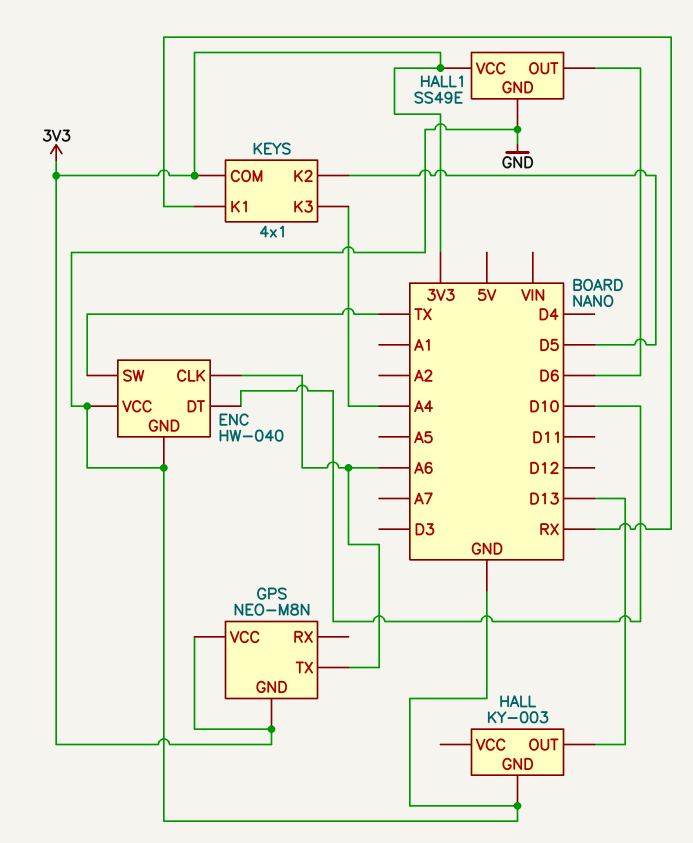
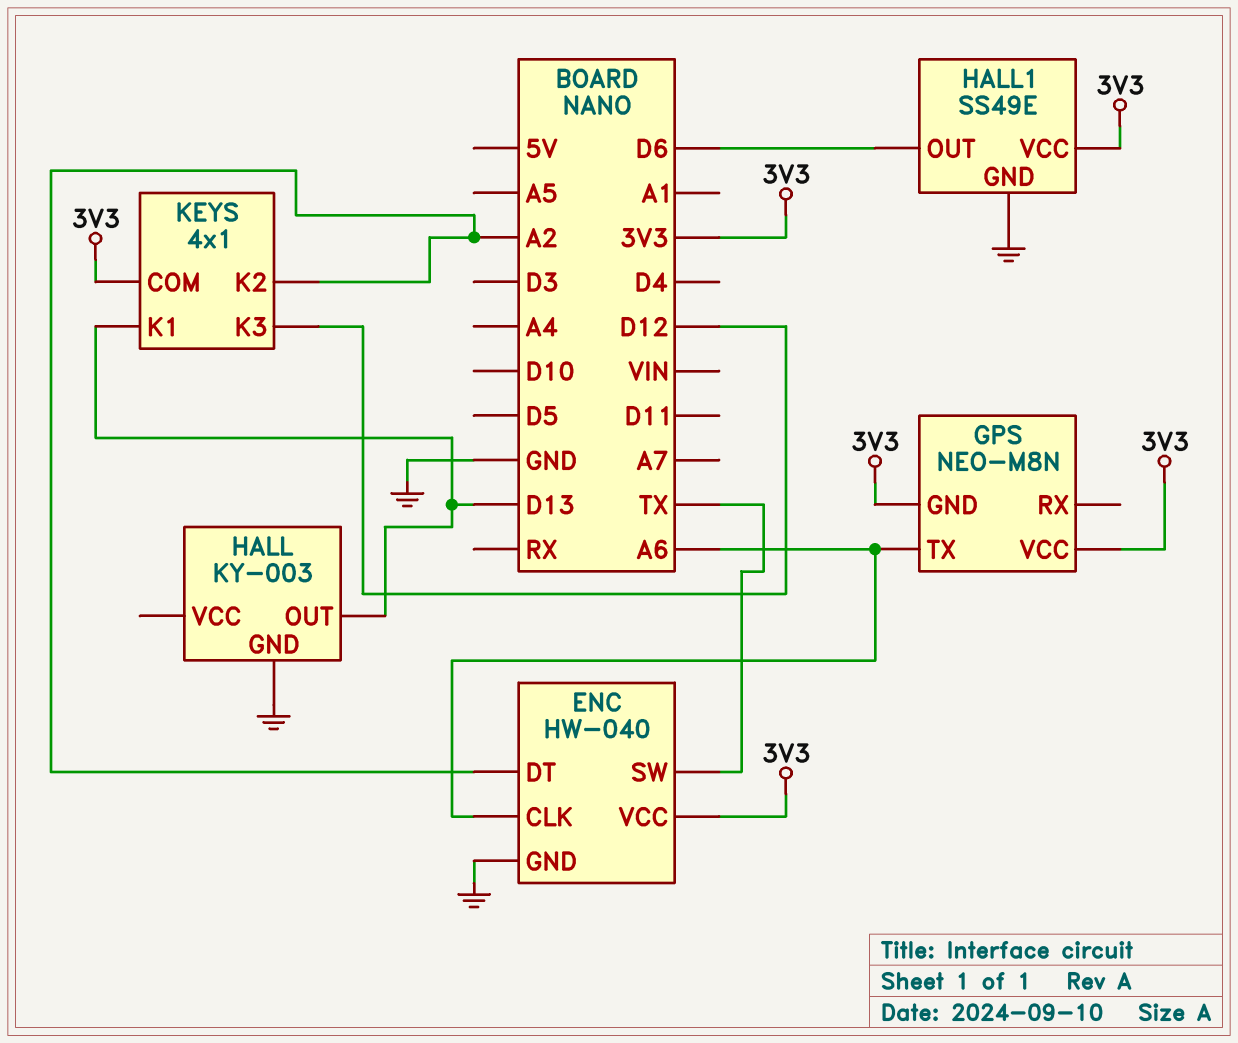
ENC pin DT: D10 -> A2
ENC pin VCC: GND -> 3V3
KEYS pin K1: RX -> D13
KEYS pin K2: D5 -> A2
KEYS pin K3: A4 -> D12

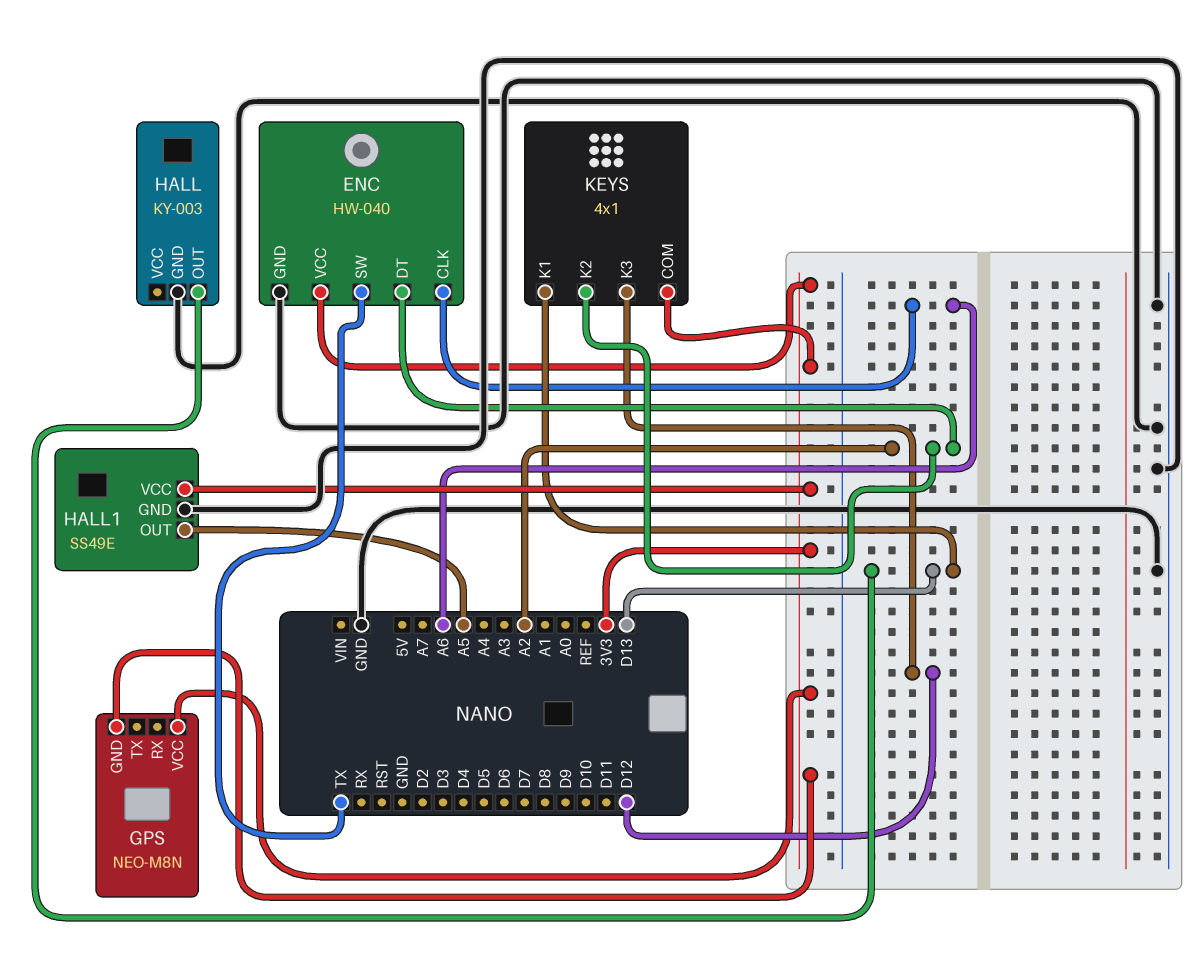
GPS pin TX: A6 -> none
HALL1 pin OUT: D6 -> A5

